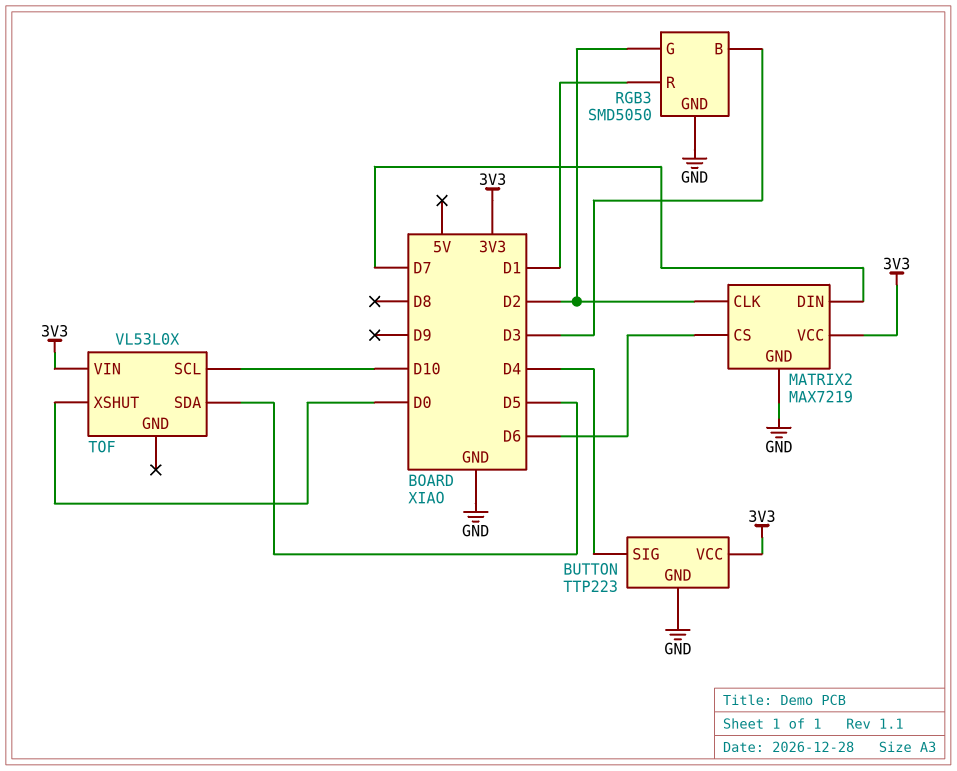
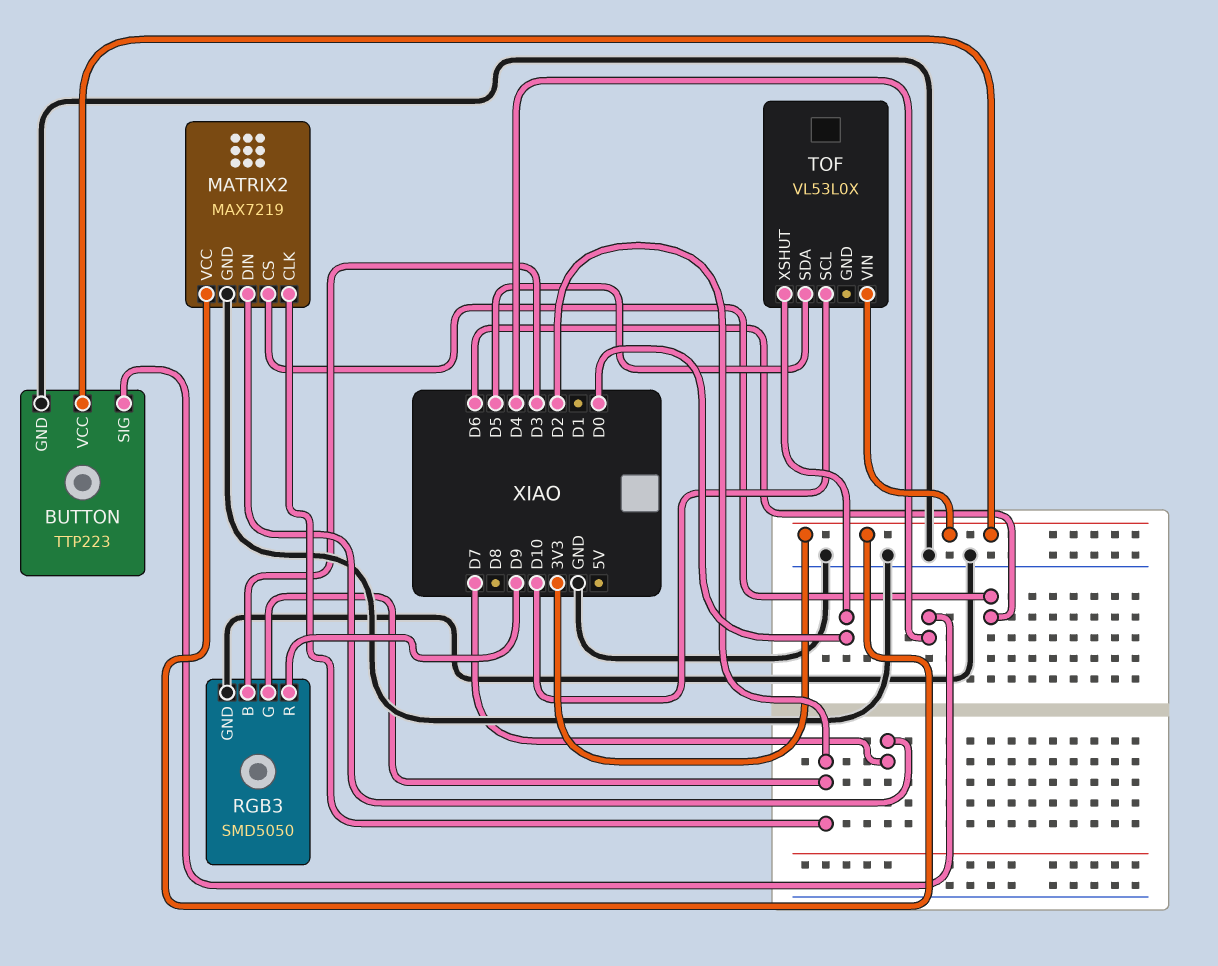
RGB3 pin R: D1 -> D9

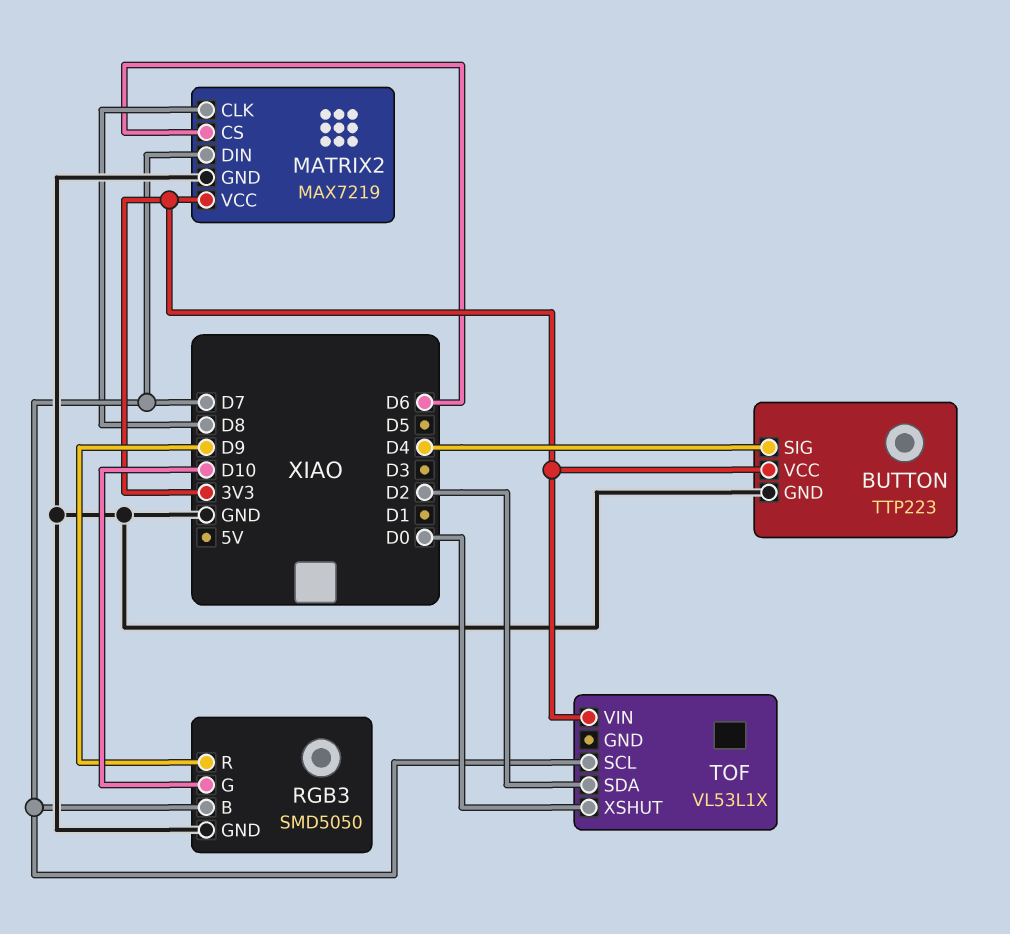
MATRIX2 pin CLK: D2 -> D8
RGB3 pin B: D3 -> D7
RGB3 pin G: D2 -> D10
TOF: VL53L0X -> VL53L1X
TOF pin SCL: D10 -> D7
TOF pin SDA: D5 -> D2

